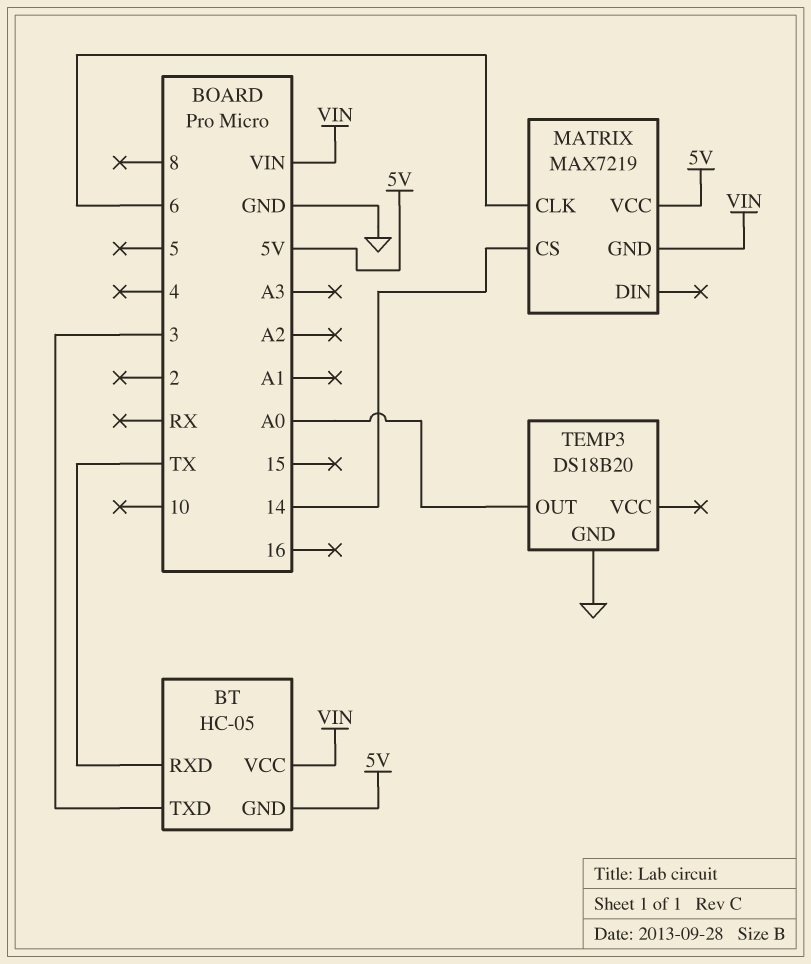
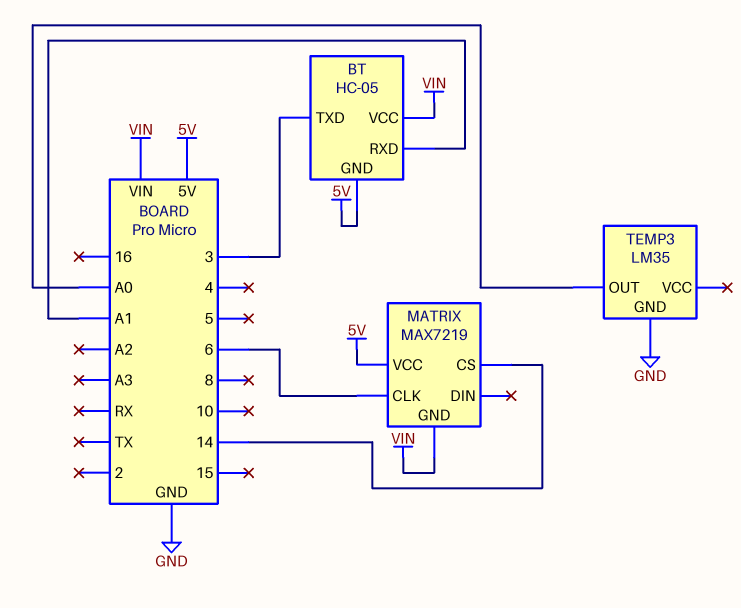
BT pin RXD: TX -> A1
TEMP3: DS18B20 -> LM35

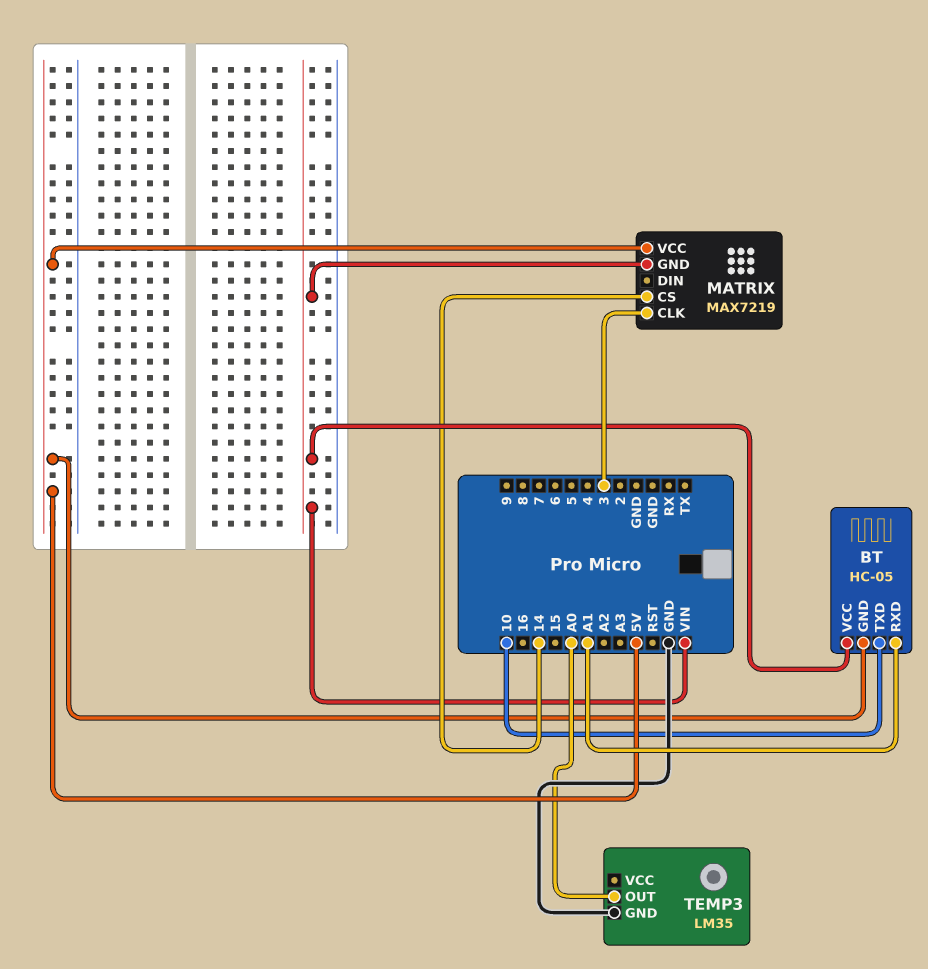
BT pin TXD: 3 -> 10
MATRIX pin CLK: 6 -> 3

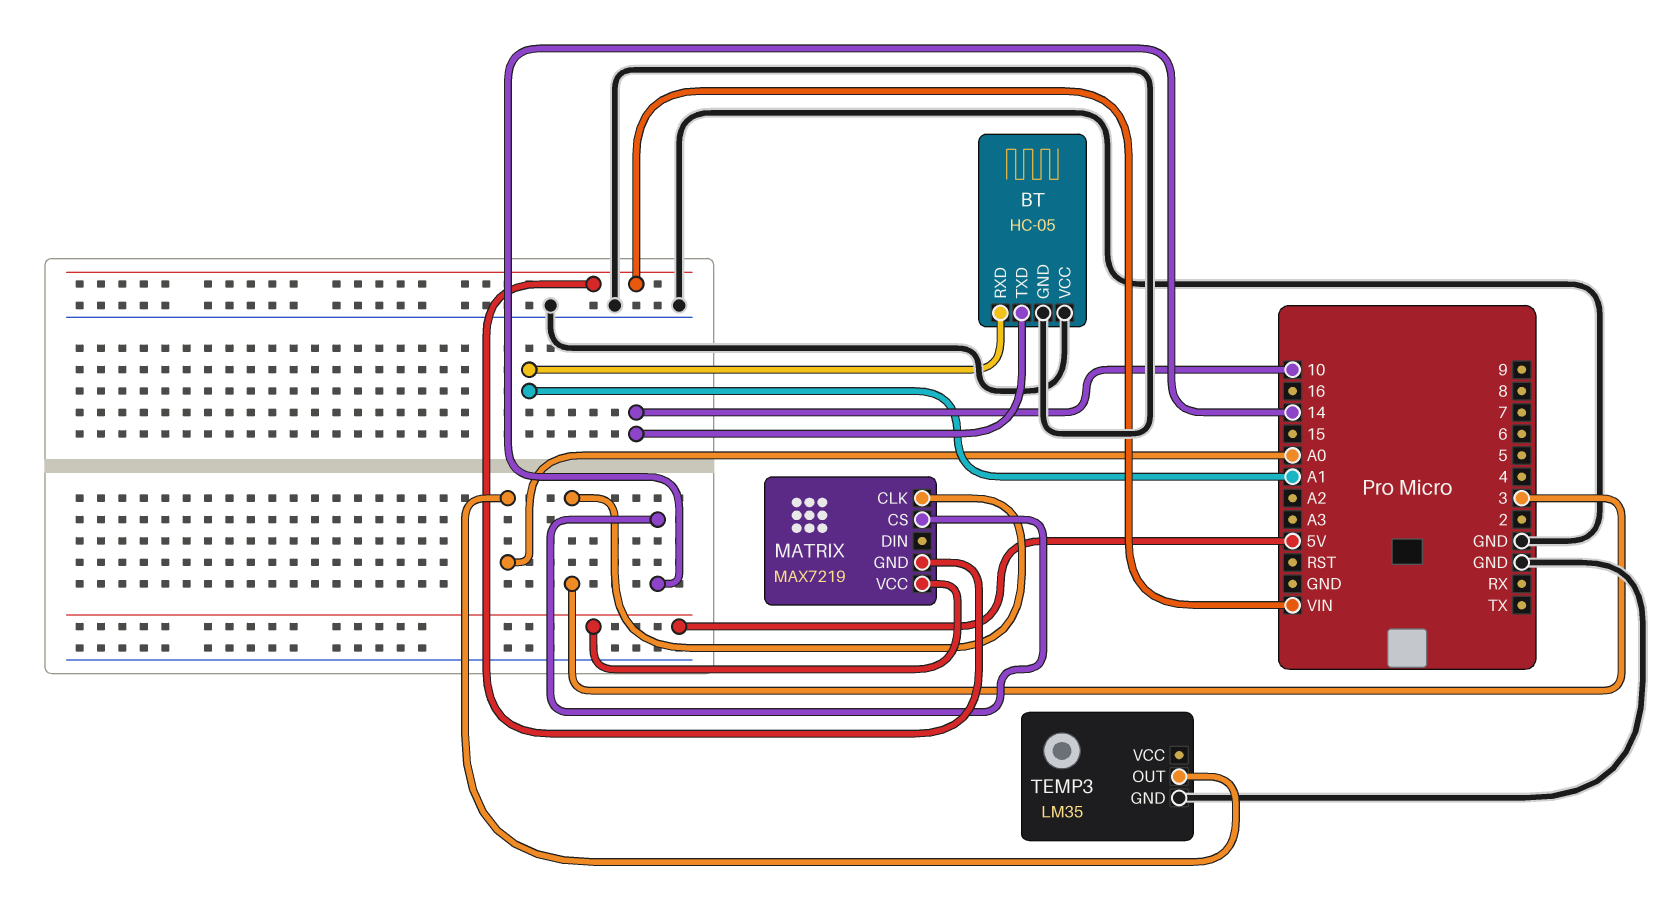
BT pin GND: 5V -> GND
BT pin VCC: VIN -> GND

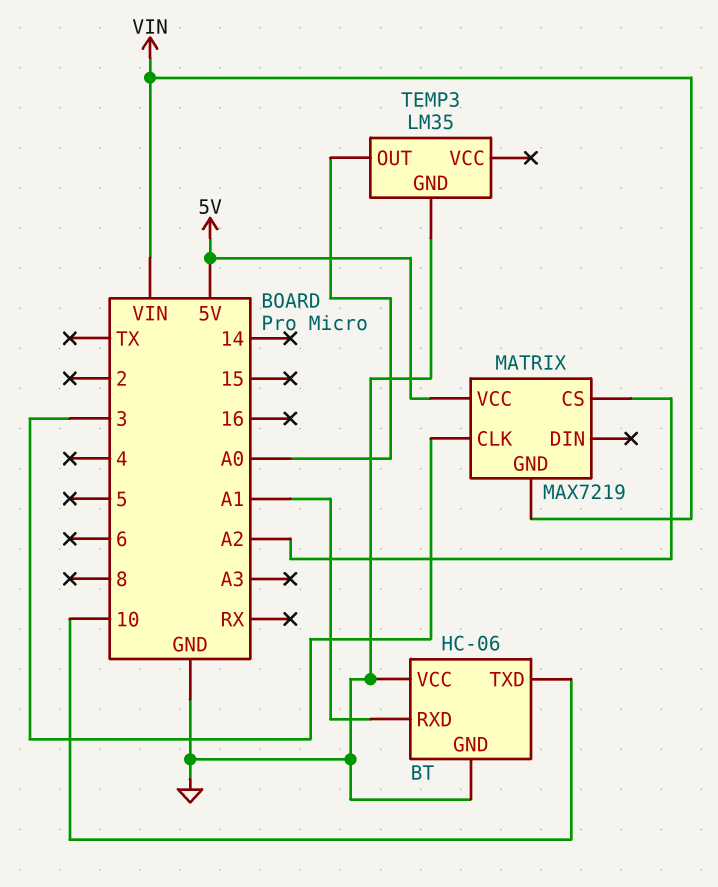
BT: HC-05 -> HC-06
MATRIX pin CS: 14 -> A2

